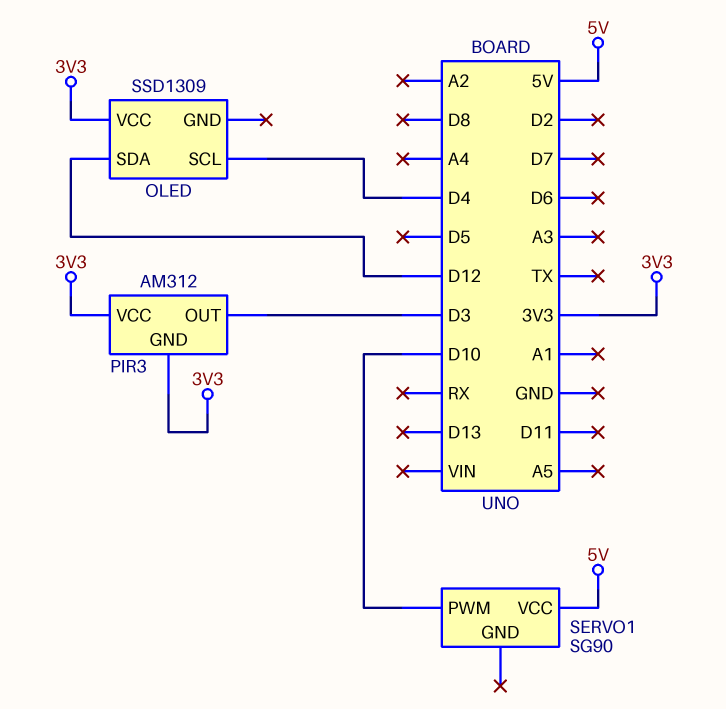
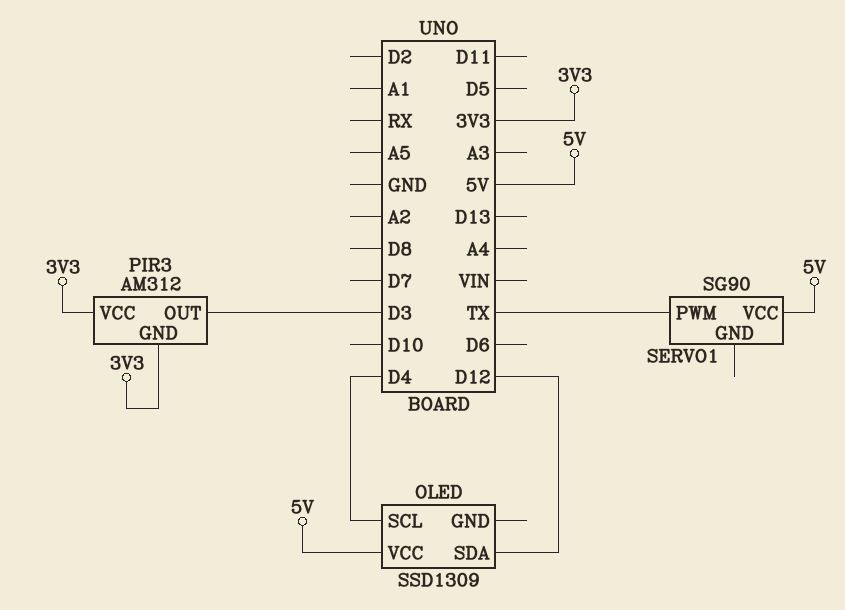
OLED pin VCC: 3V3 -> 5V
SERVO1 pin PWM: D10 -> TX

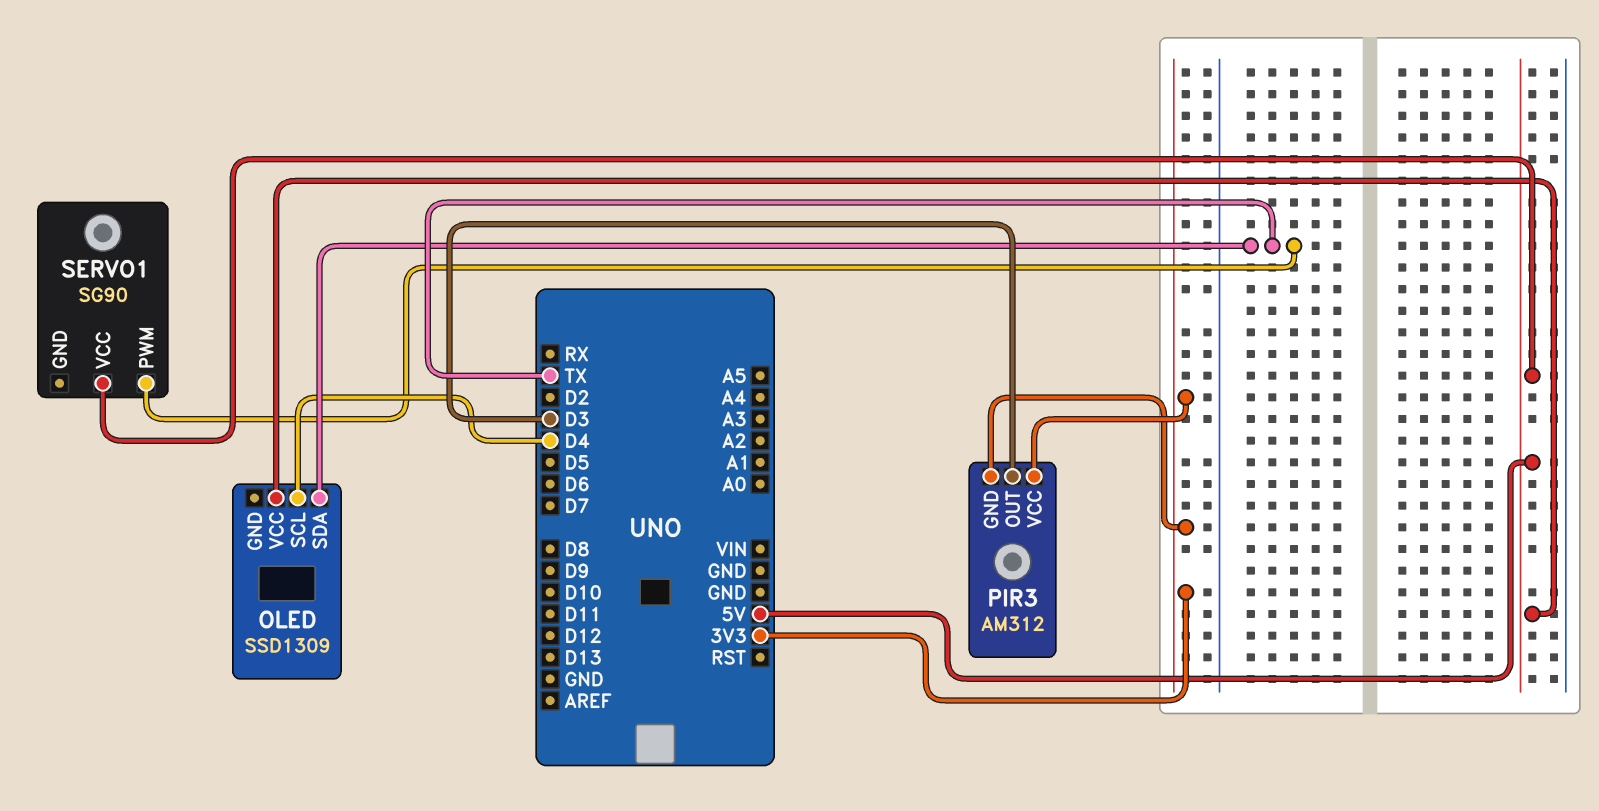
OLED pin SDA: D12 -> TX

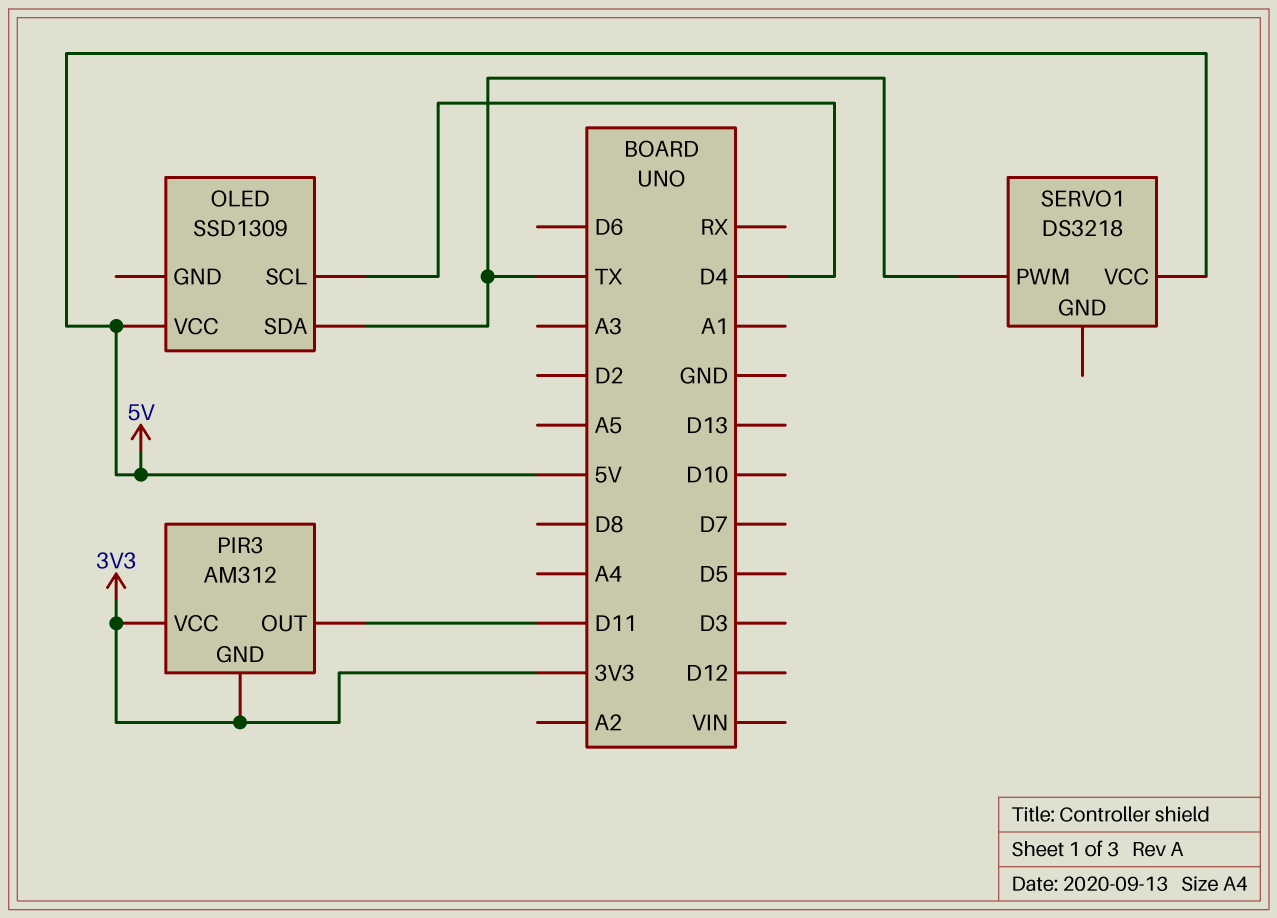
PIR3 pin OUT: D3 -> D11
SERVO1: SG90 -> DS3218

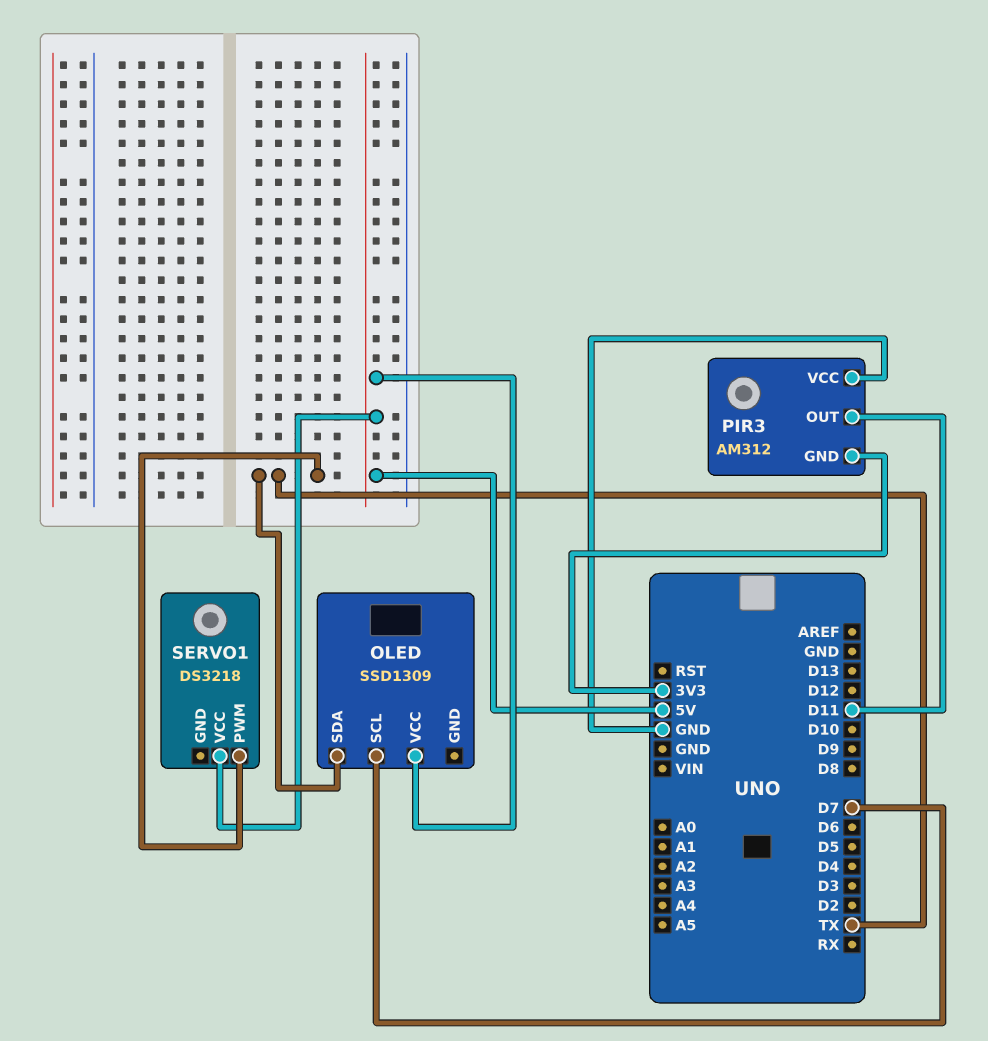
OLED pin SCL: D4 -> D7
PIR3 pin VCC: 3V3 -> GND

